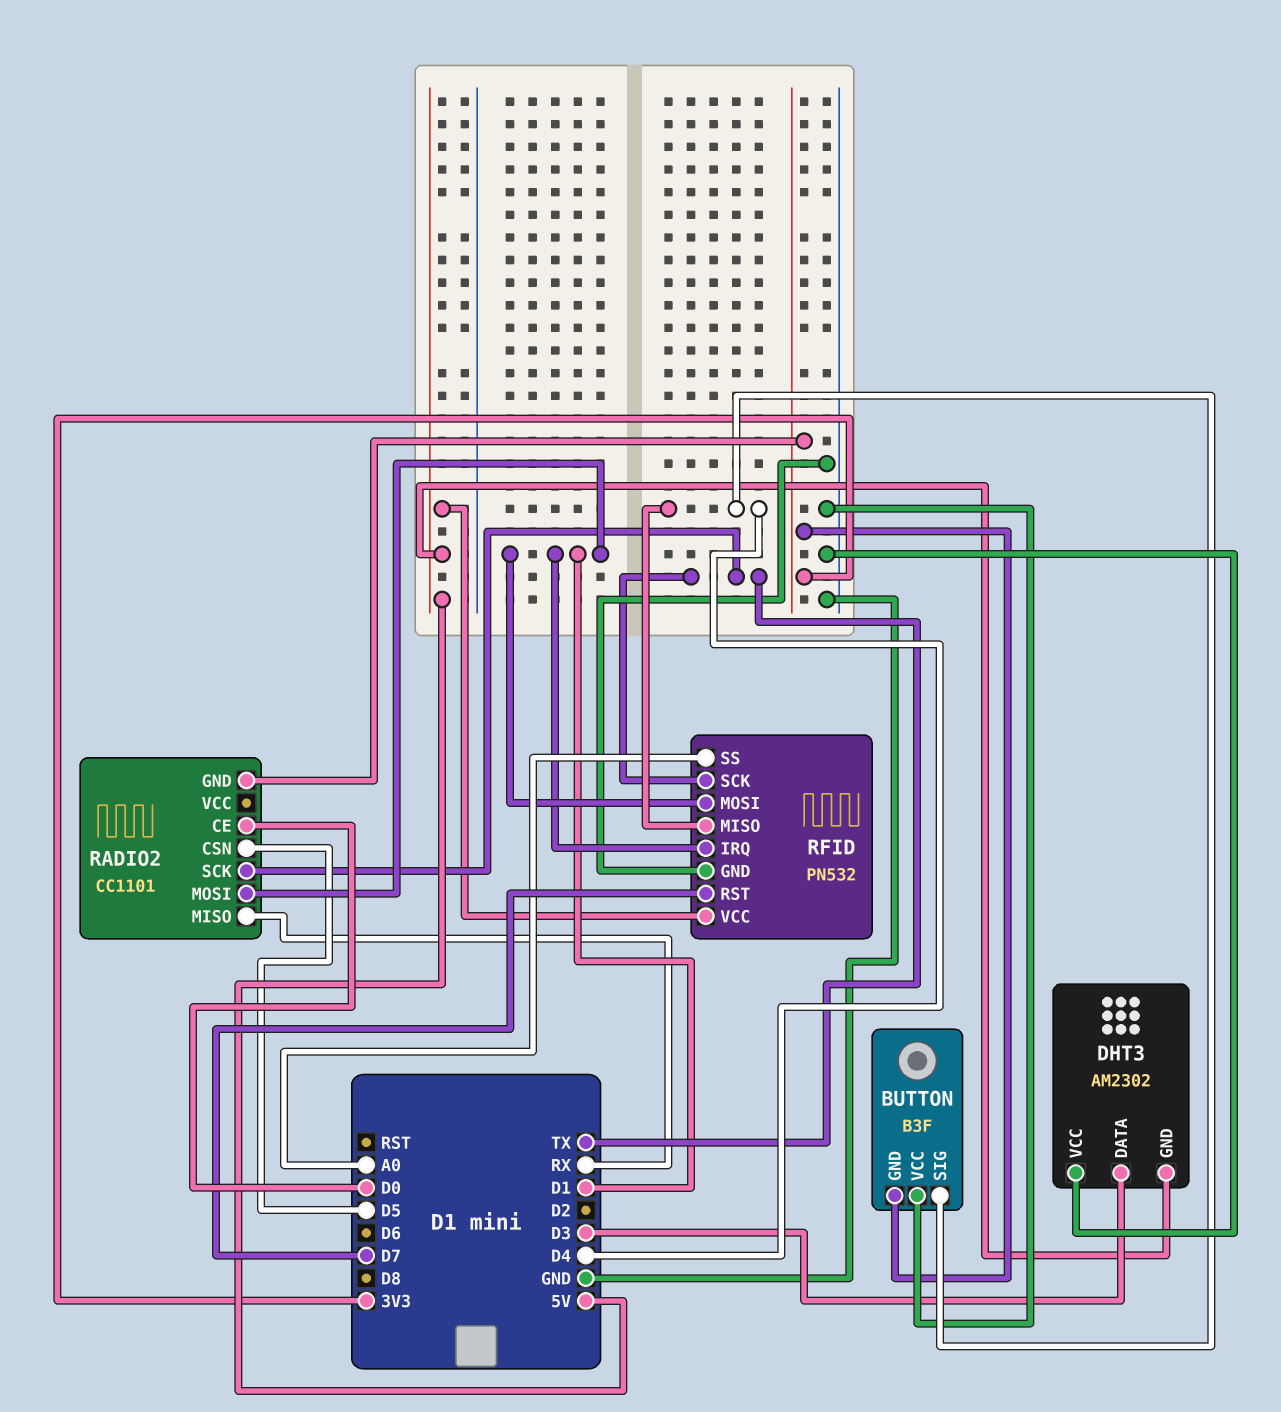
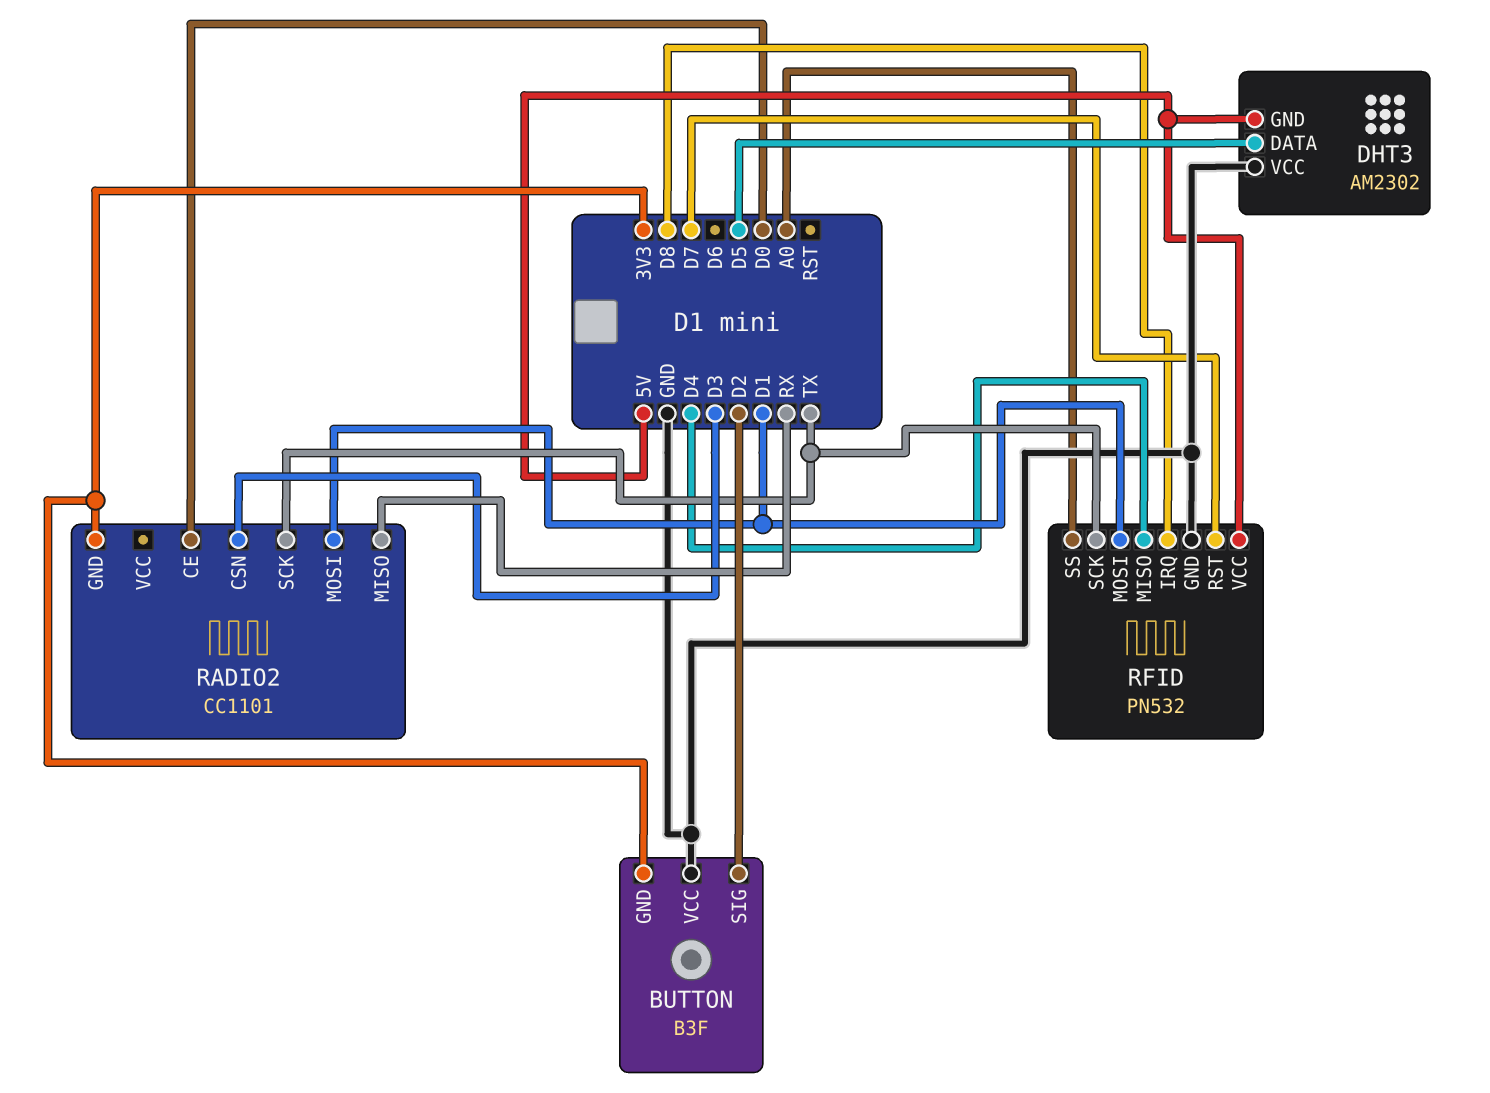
BUTTON pin SIG: D4 -> D2
DHT3 pin DATA: D3 -> D5
RADIO2 pin CSN: D5 -> D3
RFID pin IRQ: D1 -> D8

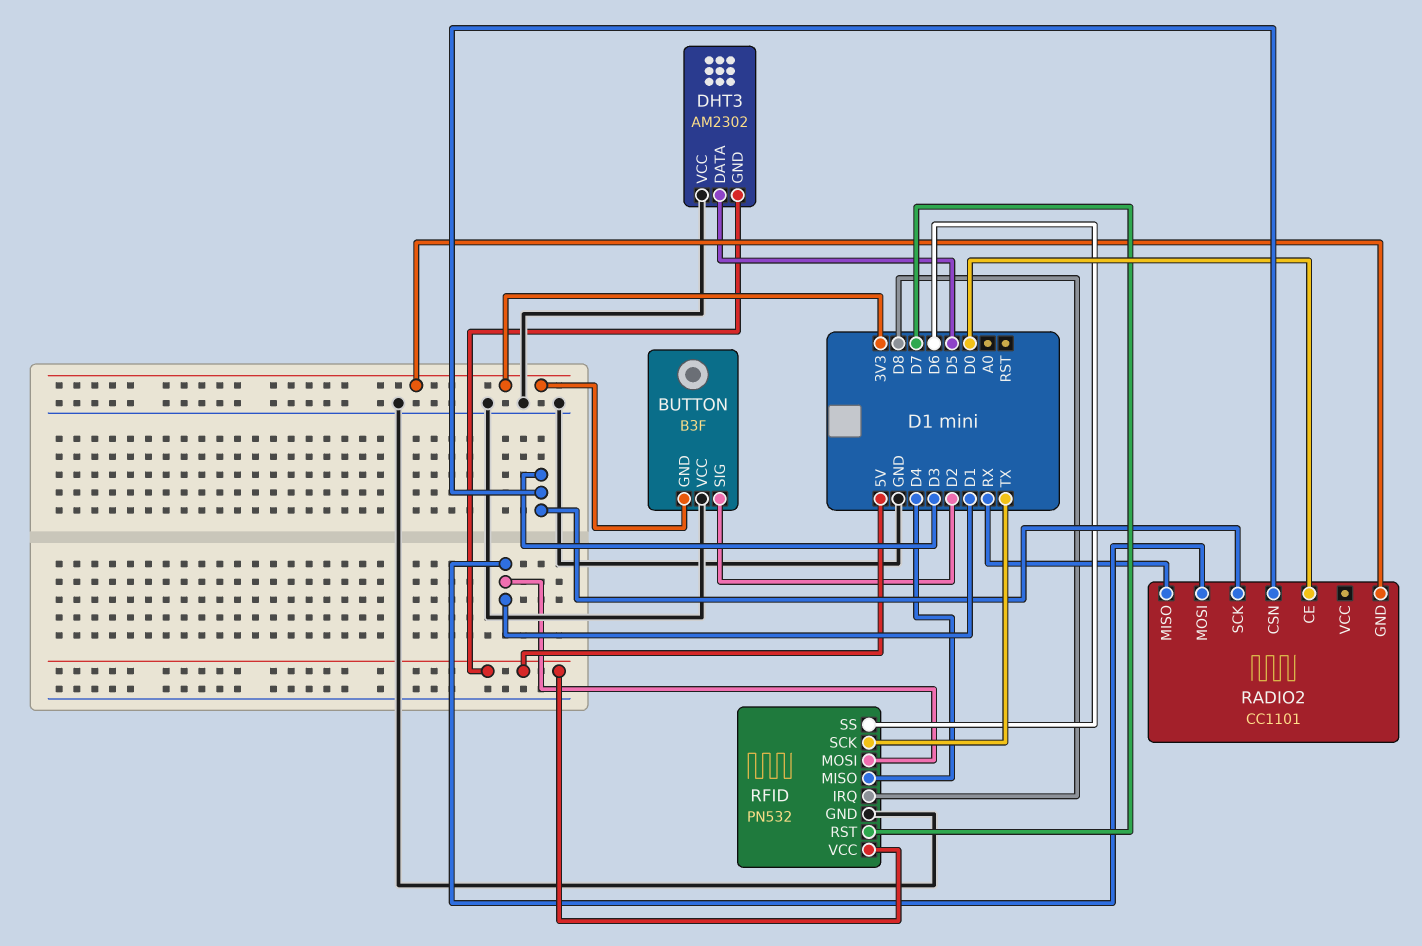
RADIO2 pin SCK: TX -> D3
RFID pin SS: A0 -> D6

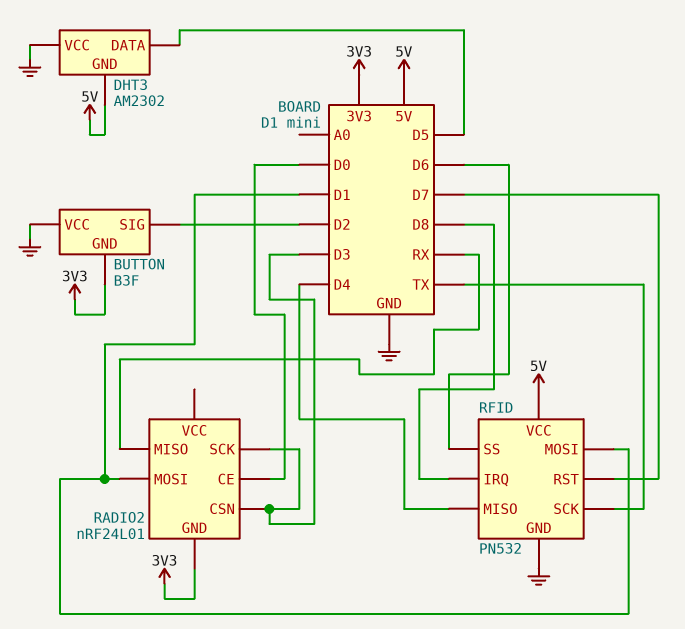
RADIO2: CC1101 -> nRF24L01

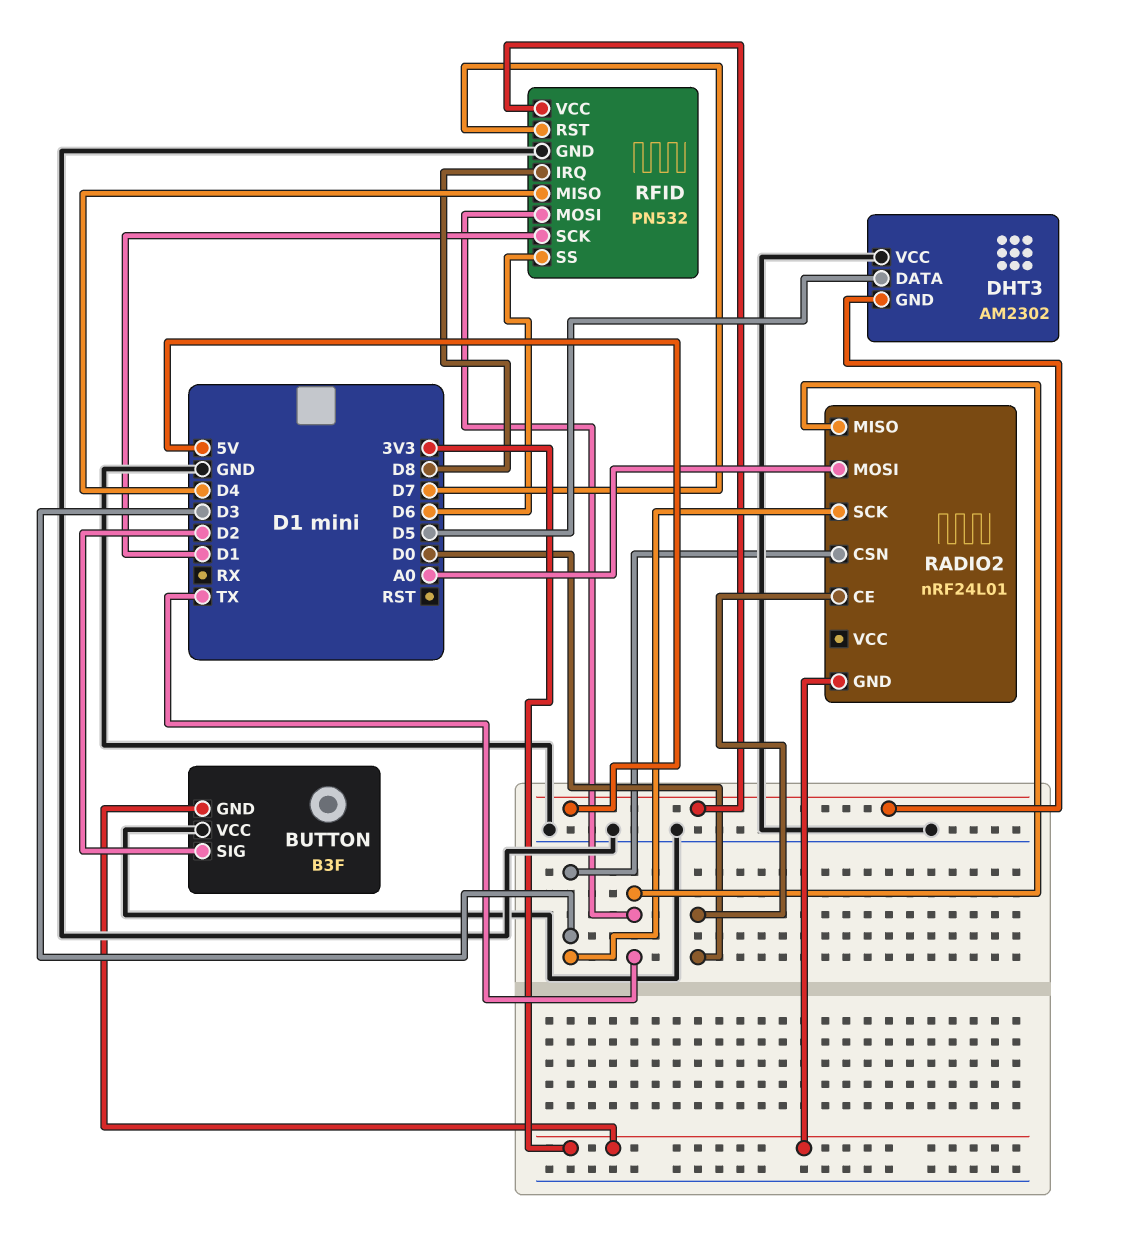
RADIO2 pin MISO: RX -> TX
RADIO2 pin MOSI: D1 -> A0
RFID pin MOSI: D1 -> TX
RFID pin SCK: TX -> D1

